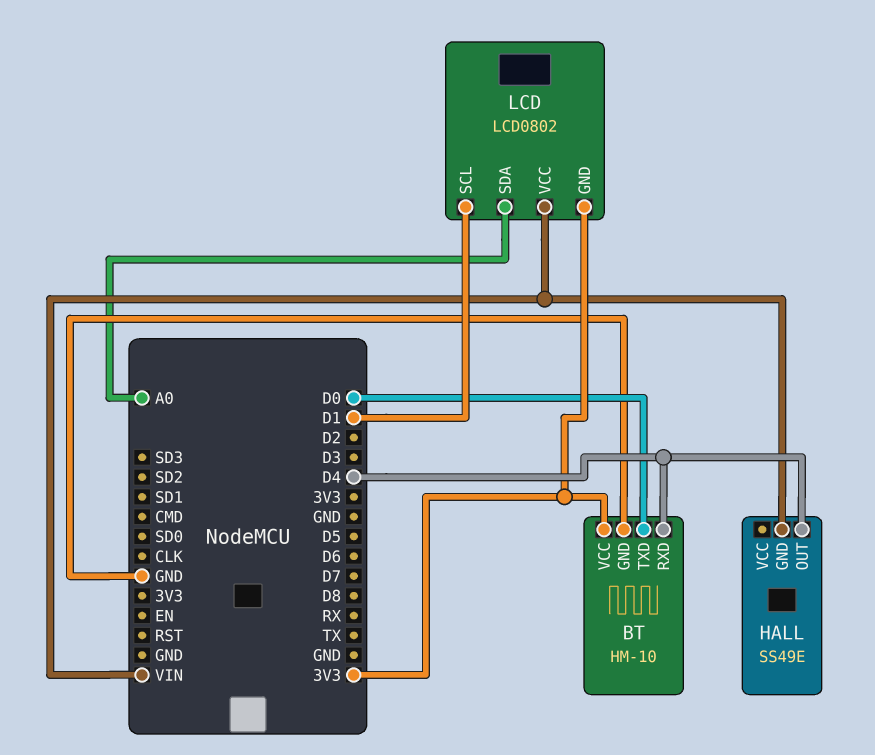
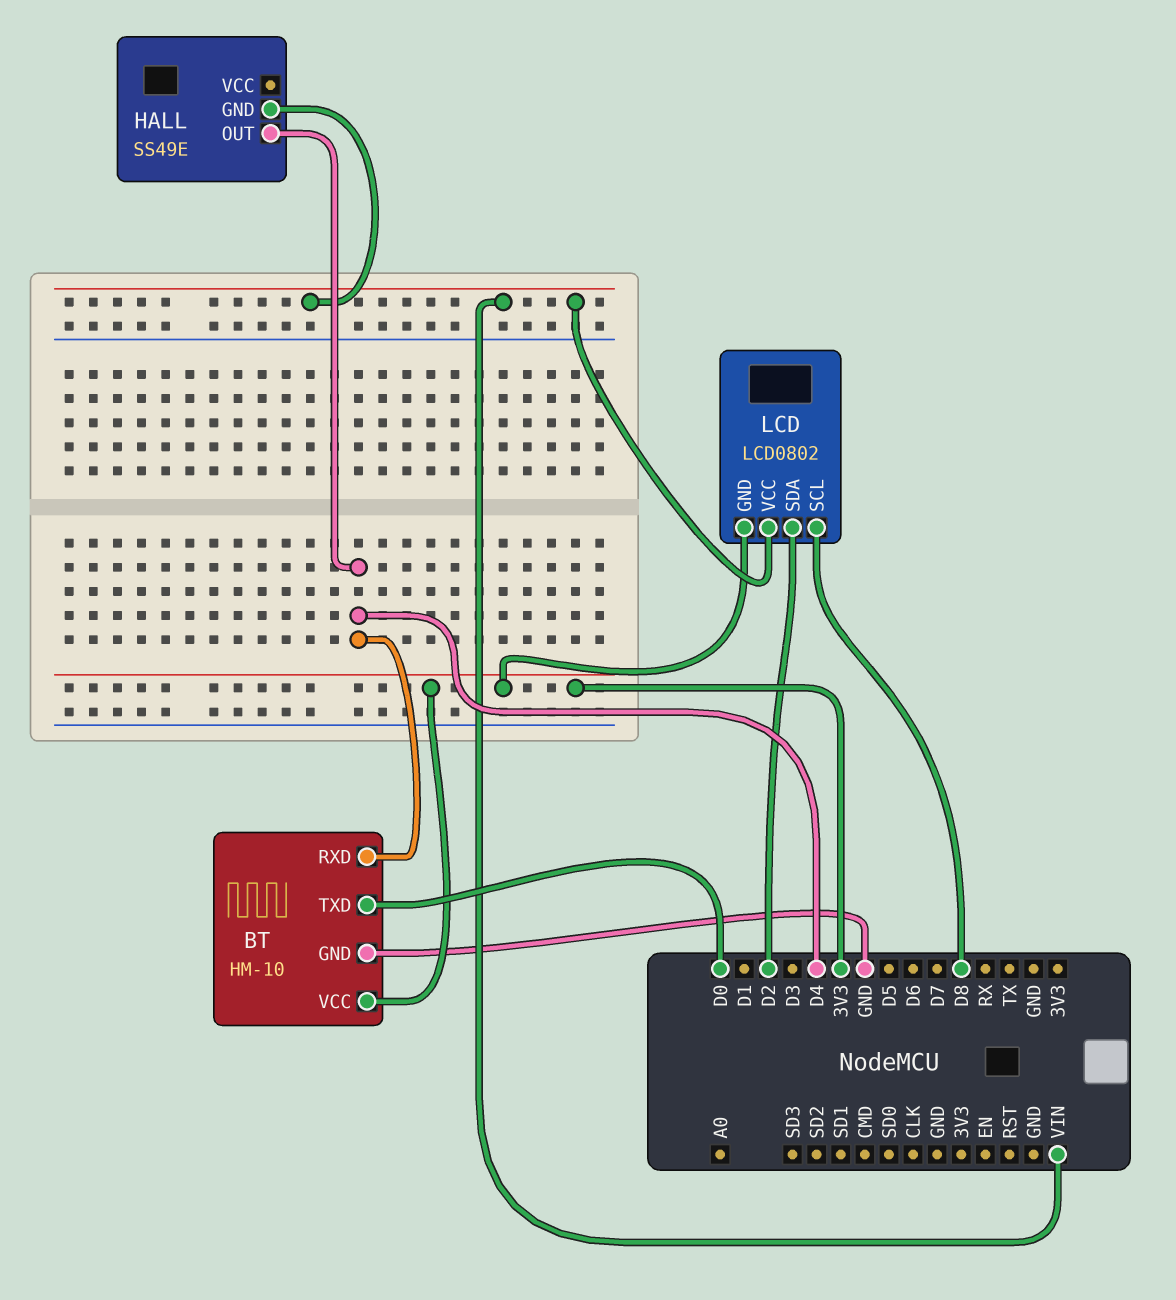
LCD pin SCL: D1 -> D8
LCD pin SDA: A0 -> D2

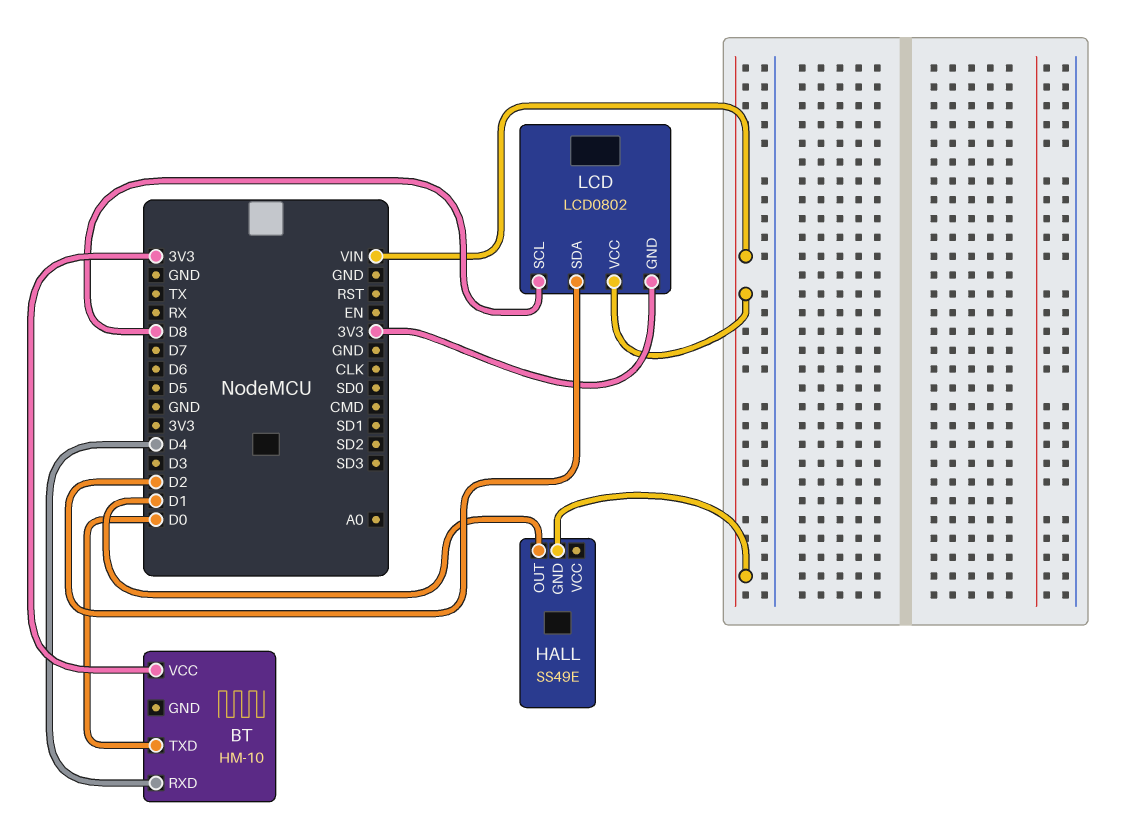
BT pin GND: GND -> none
HALL pin OUT: D4 -> D1

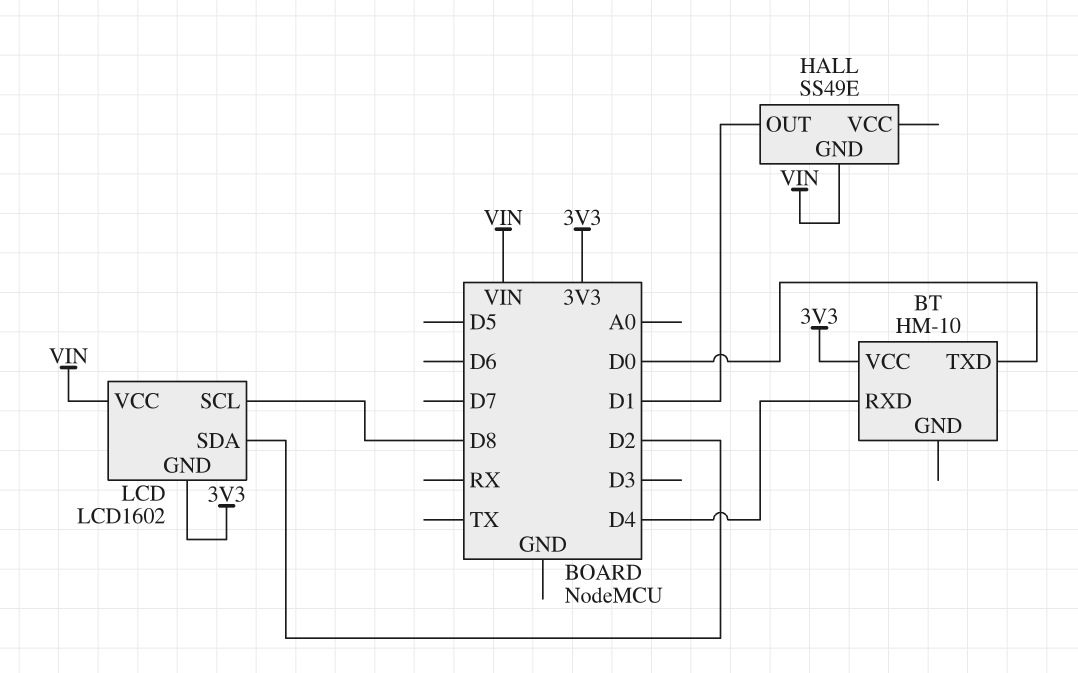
LCD: LCD0802 -> LCD1602

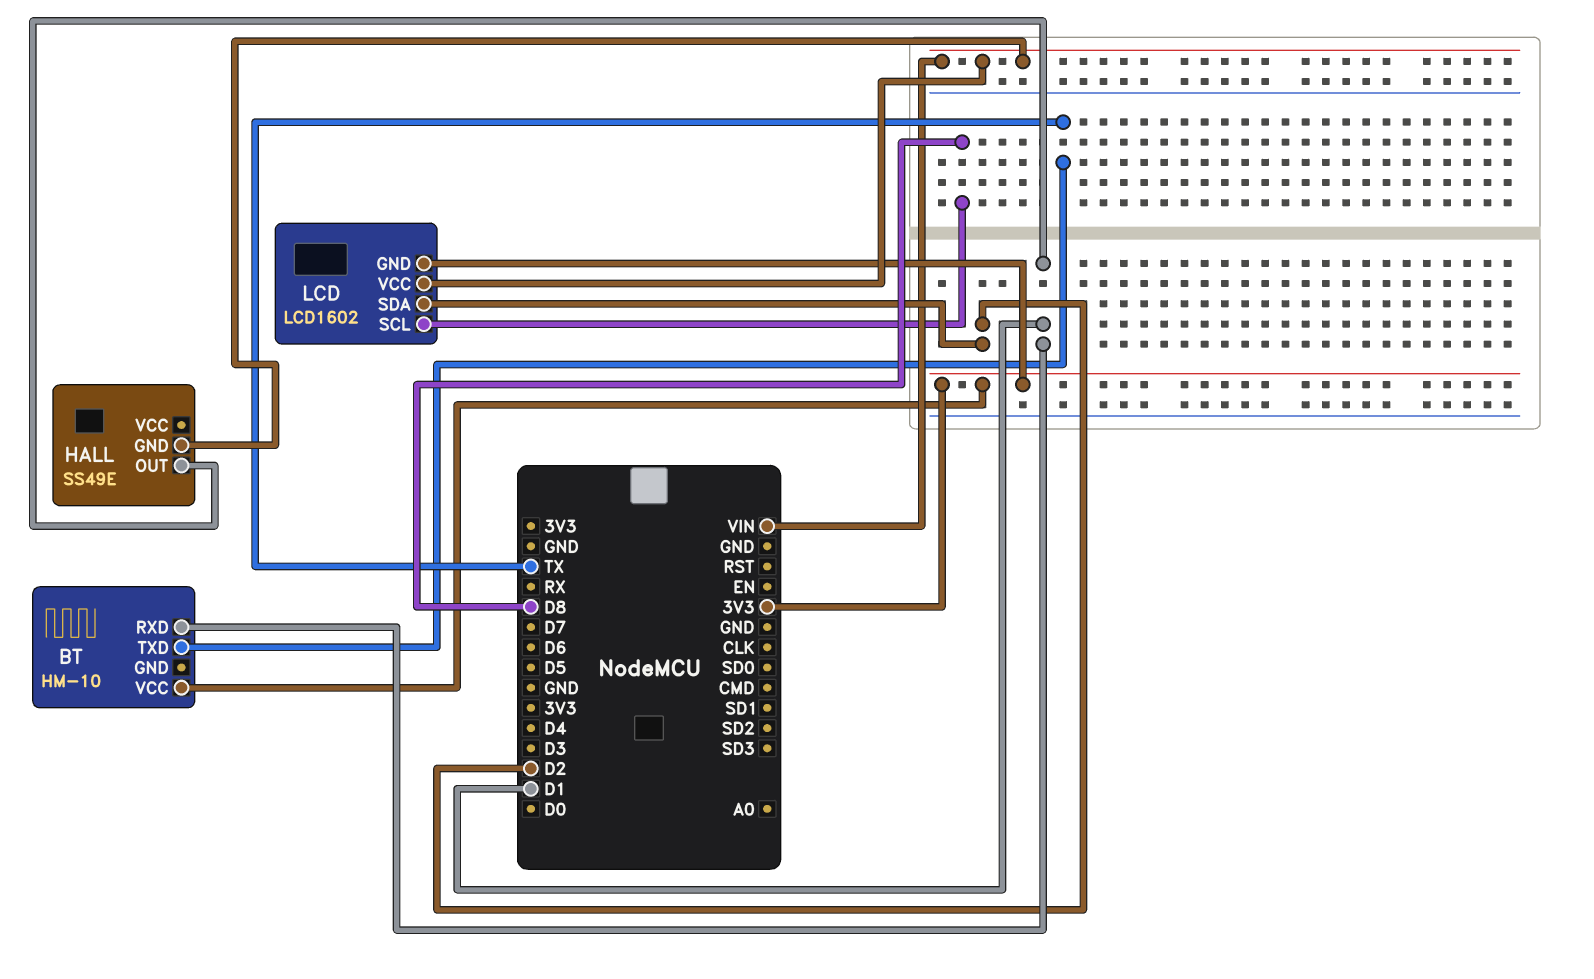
BT pin RXD: D4 -> D1
BT pin TXD: D0 -> TX

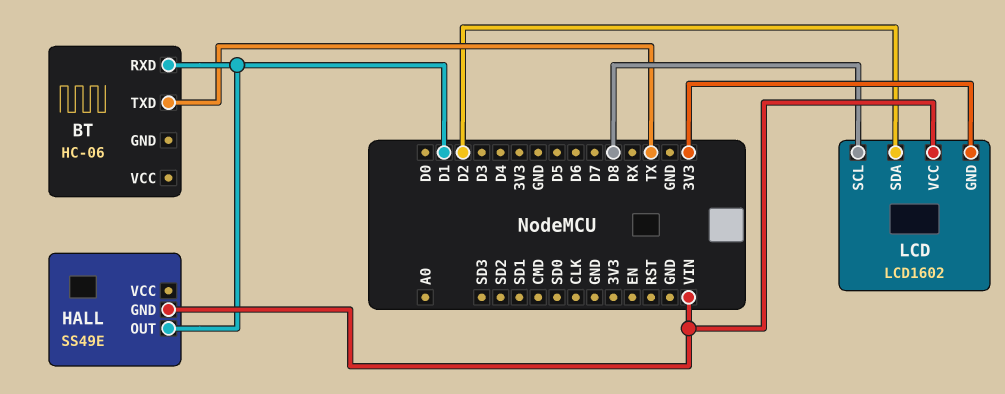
BT: HM-10 -> HC-06
BT pin VCC: 3V3 -> none

